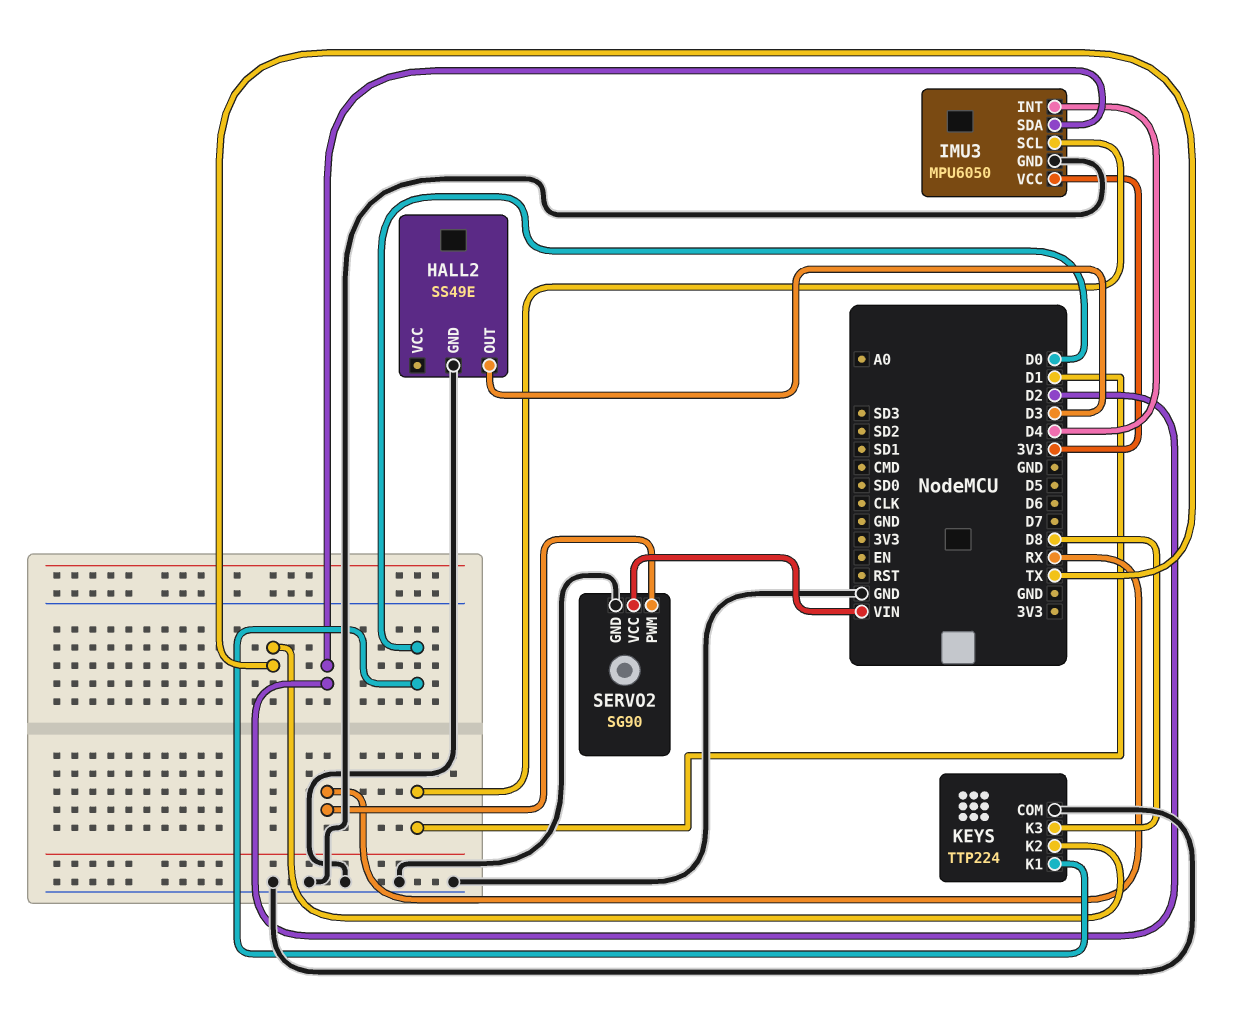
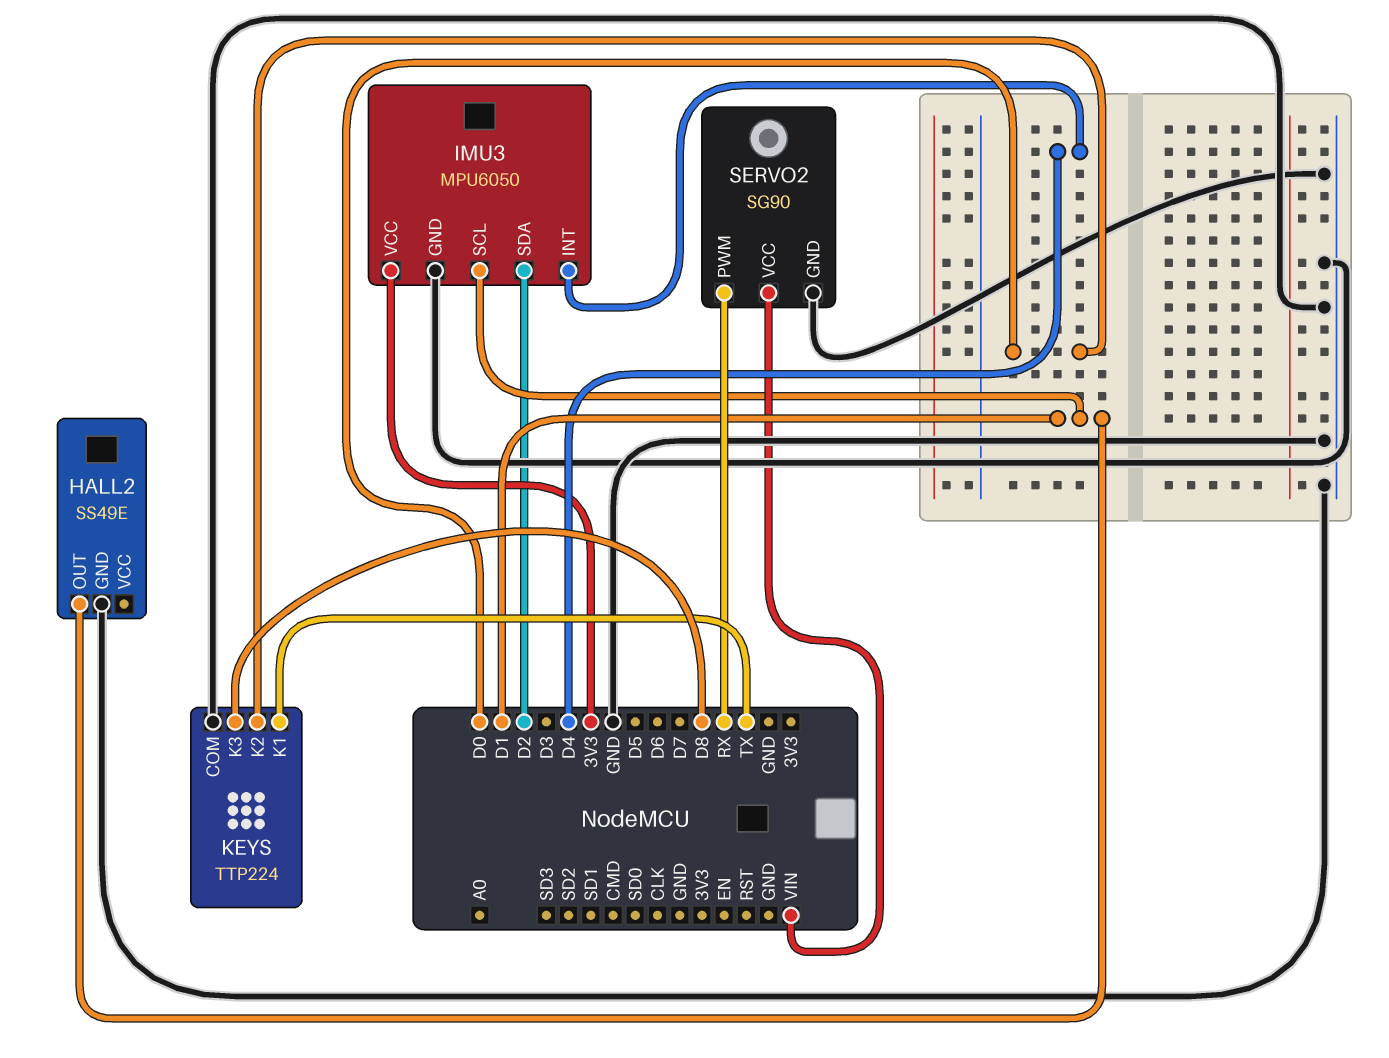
HALL2 pin OUT: D3 -> D1
KEYS pin K1: D0 -> TX
KEYS pin K2: TX -> D0

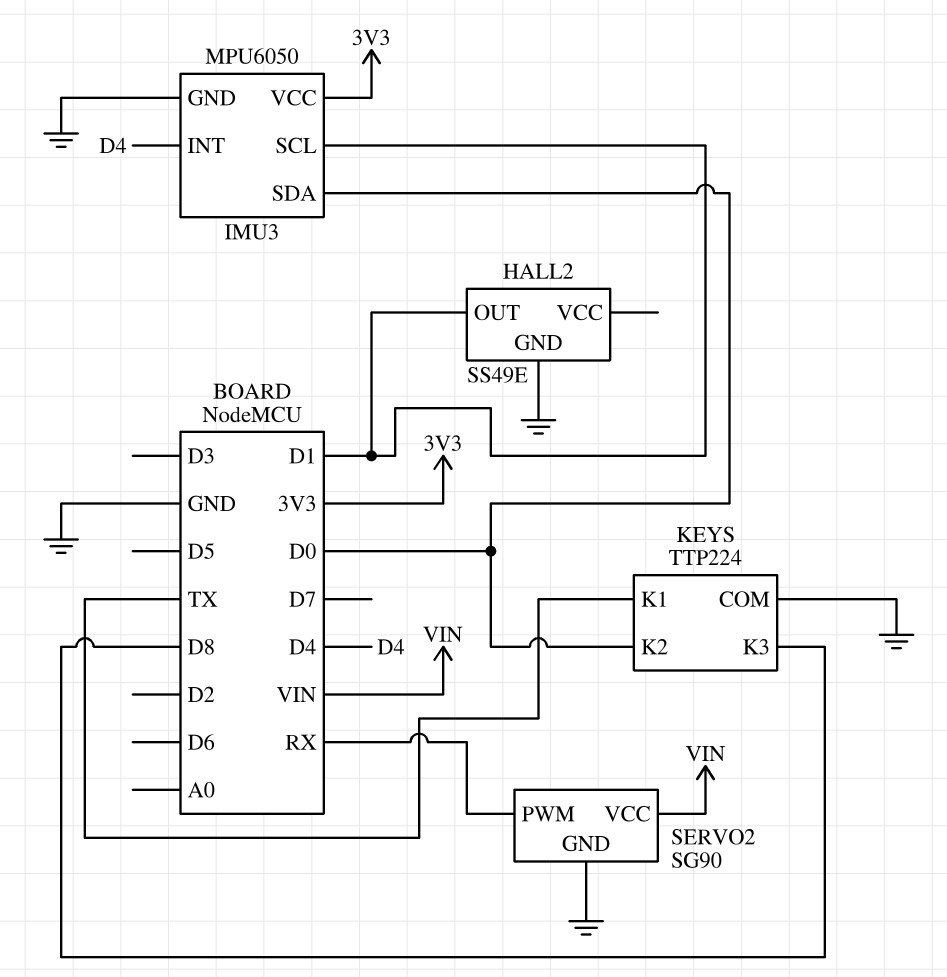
IMU3 pin SDA: D2 -> D0

